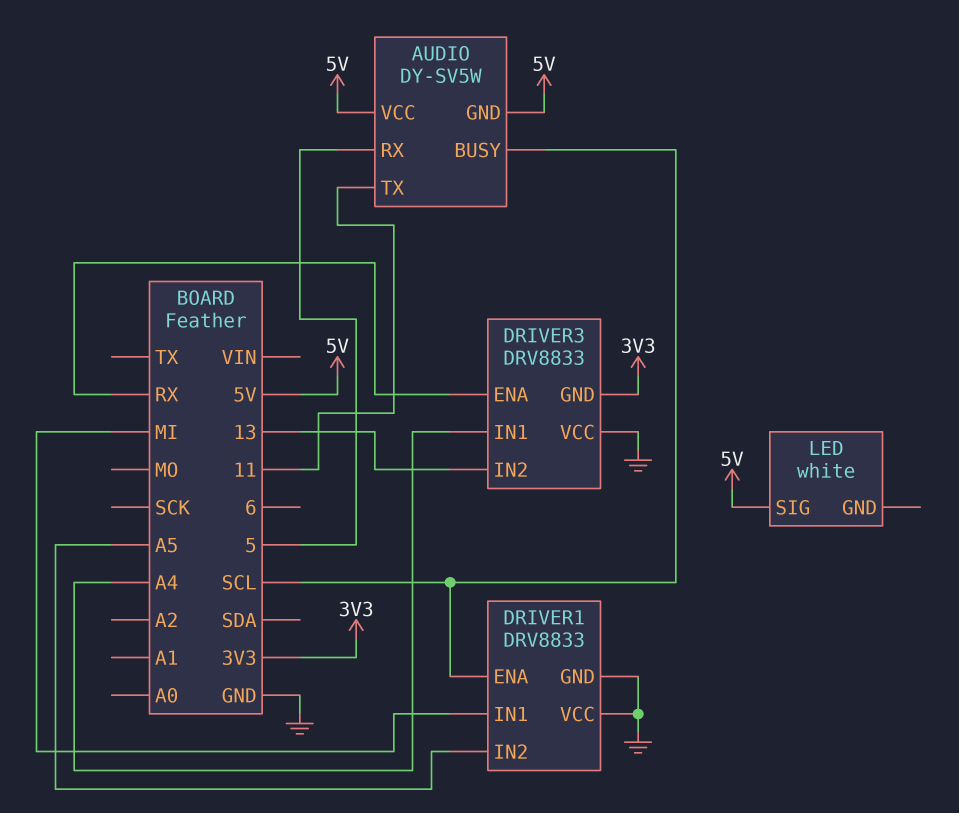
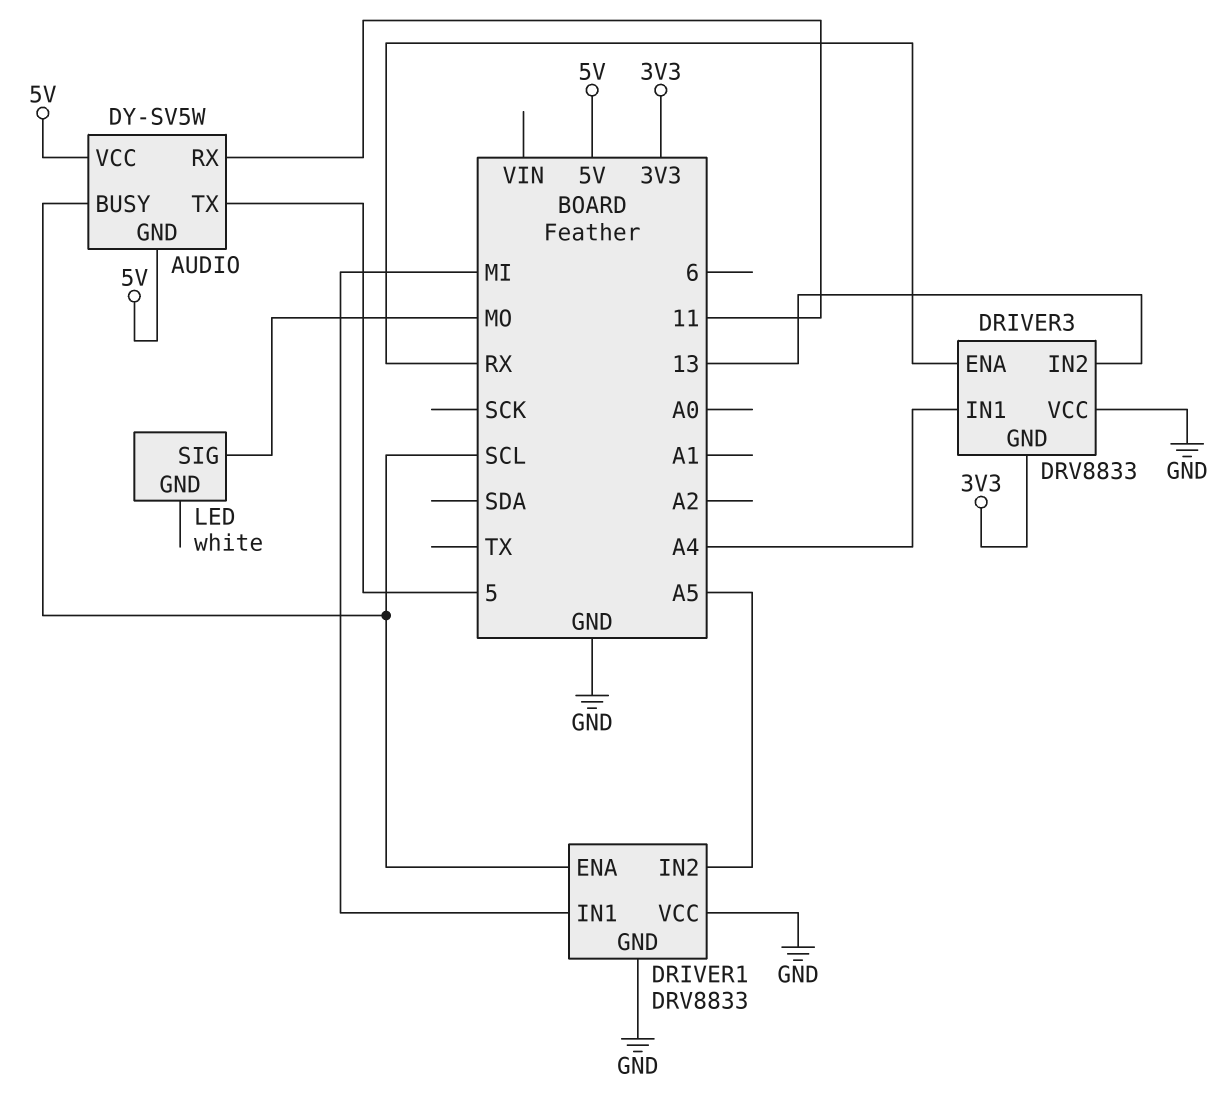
AUDIO pin RX: 5 -> 11
AUDIO pin TX: 11 -> 5
LED pin SIG: 5V -> MO

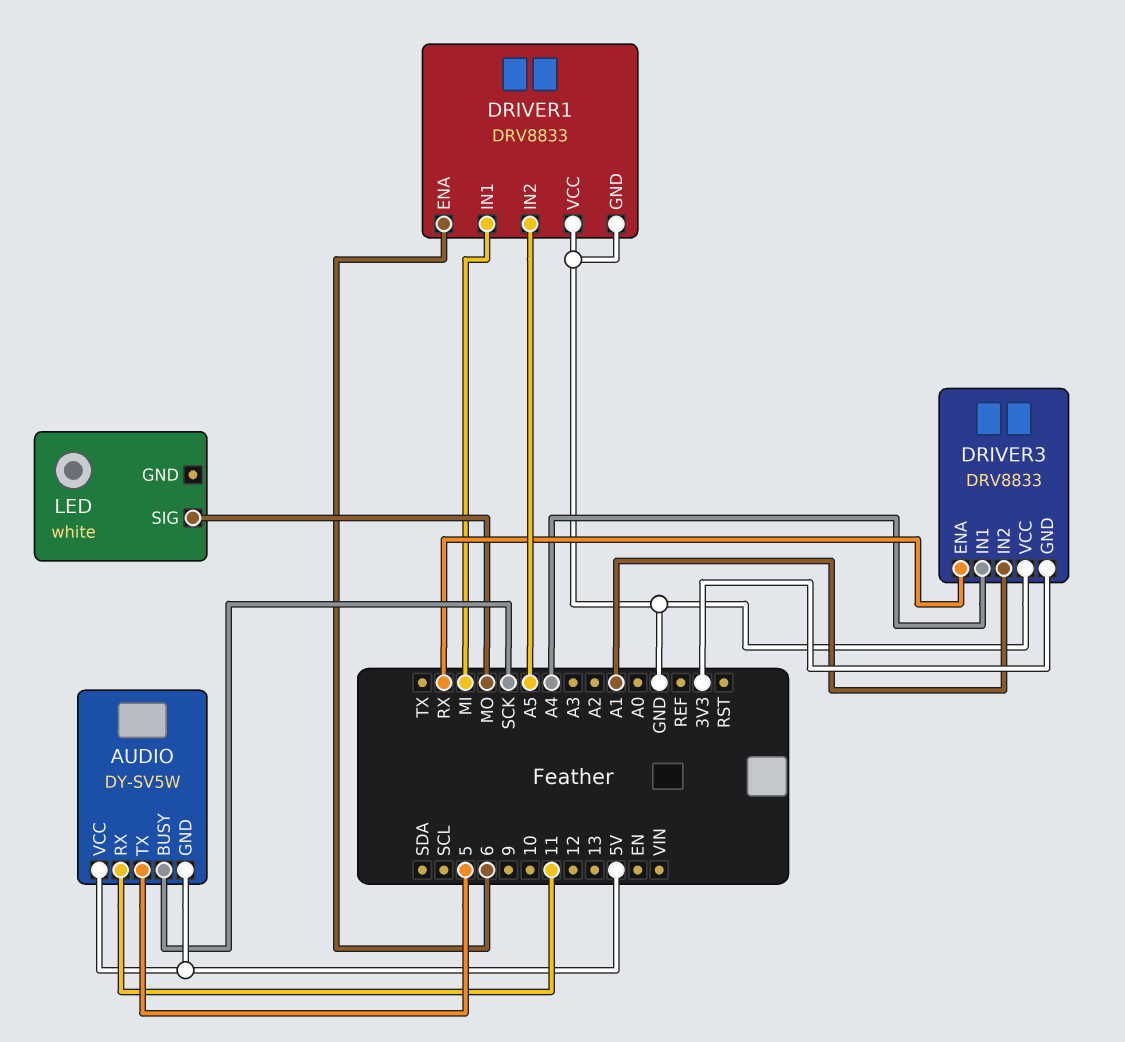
AUDIO pin BUSY: SCL -> SCK
DRIVER1 pin ENA: SCL -> 6
DRIVER3 pin IN2: 13 -> A1

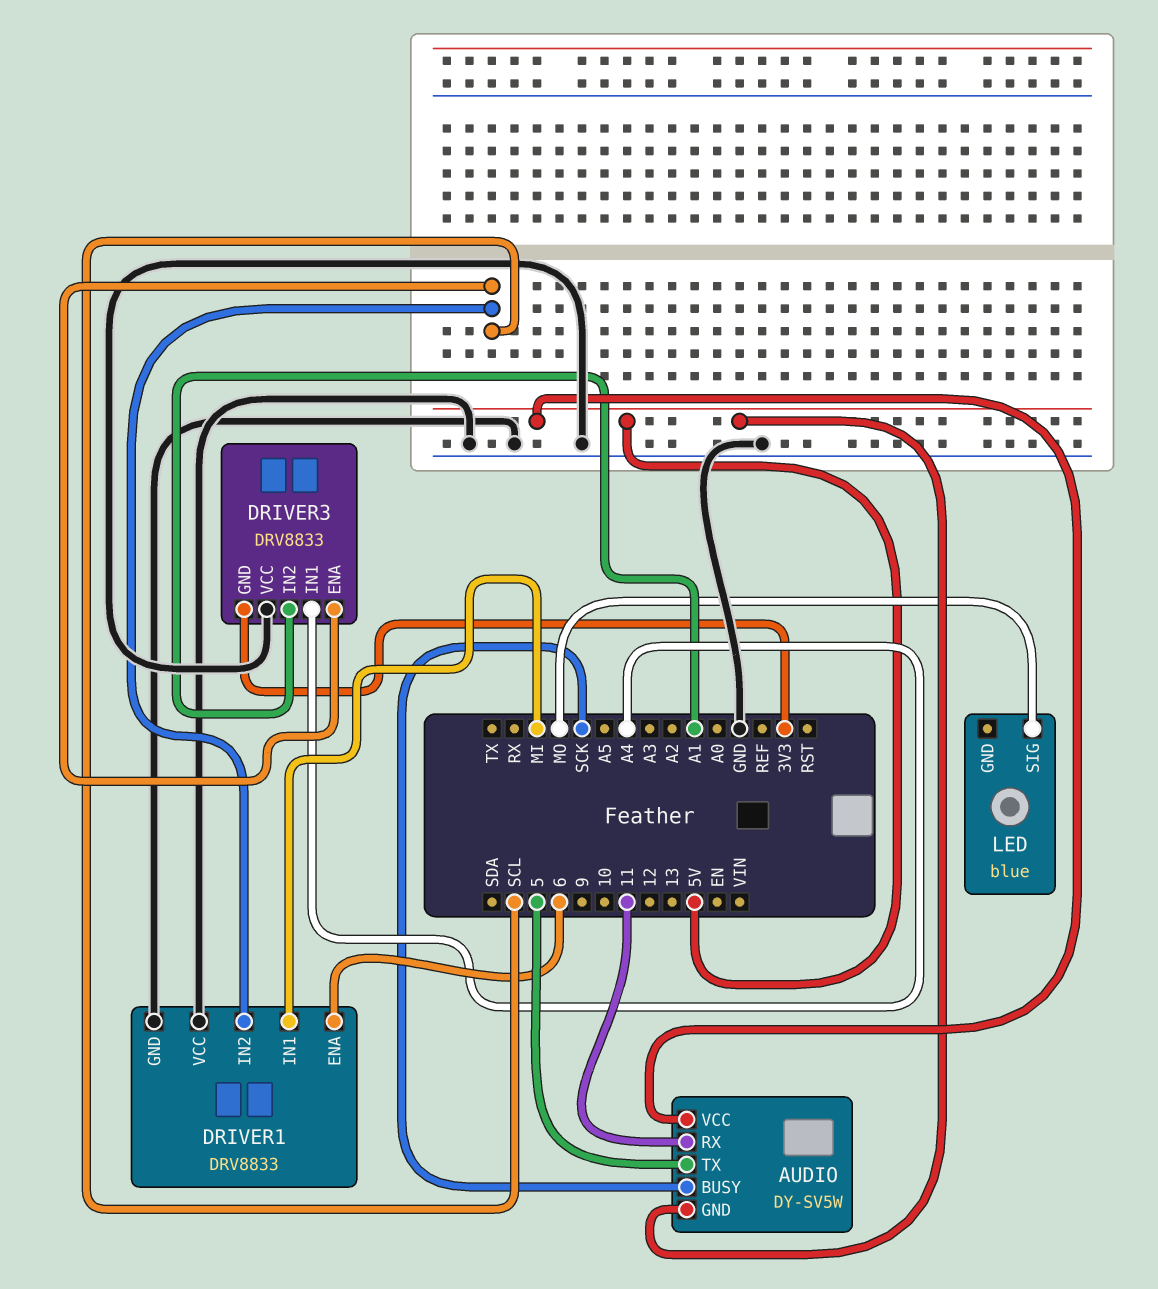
DRIVER1 pin IN2: A5 -> SCL
DRIVER3 pin ENA: RX -> SCL
LED: white -> blue

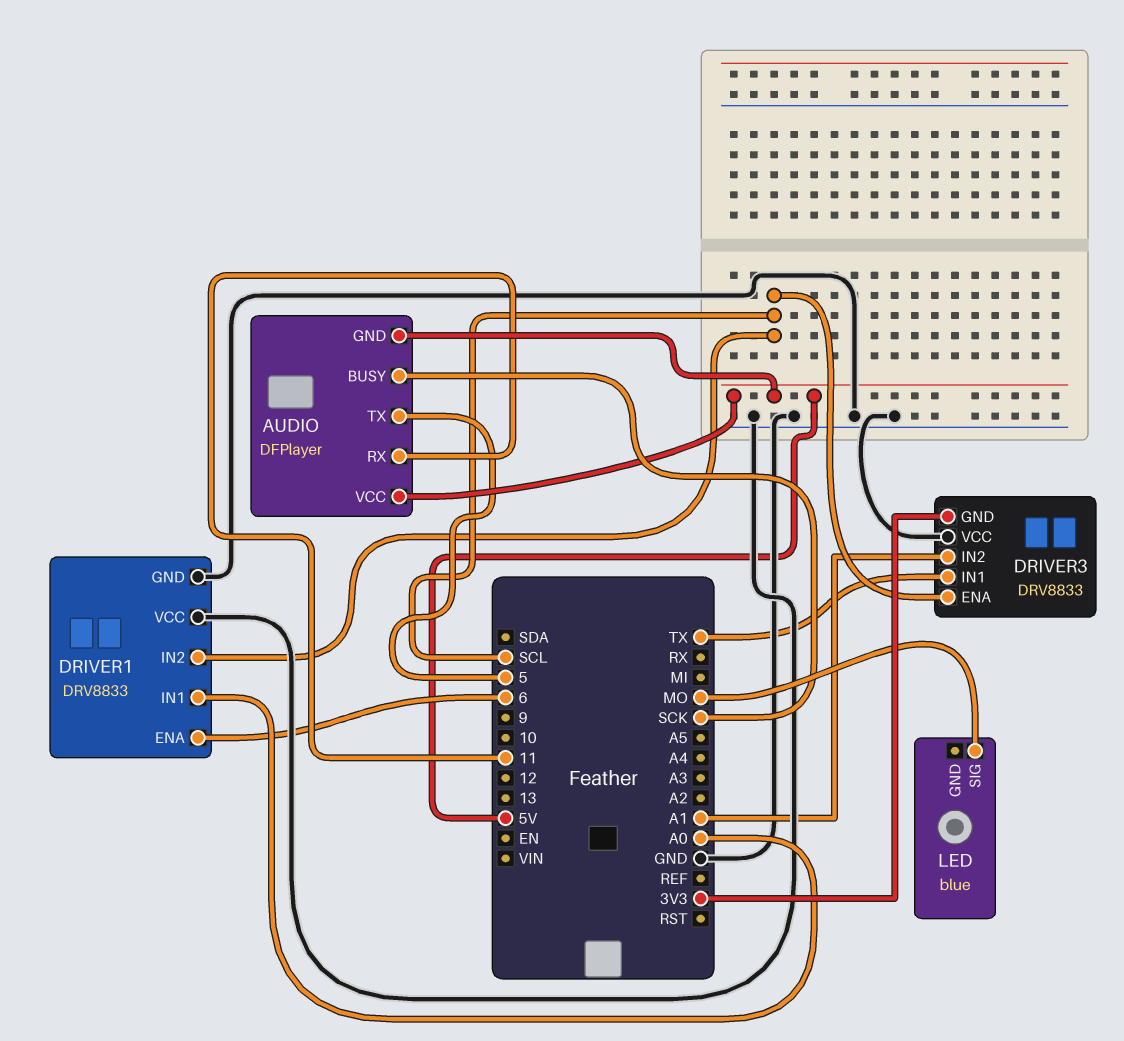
AUDIO: DY-SV5W -> DFPlayer
DRIVER1 pin IN1: MI -> A0
DRIVER3 pin IN1: A4 -> TX

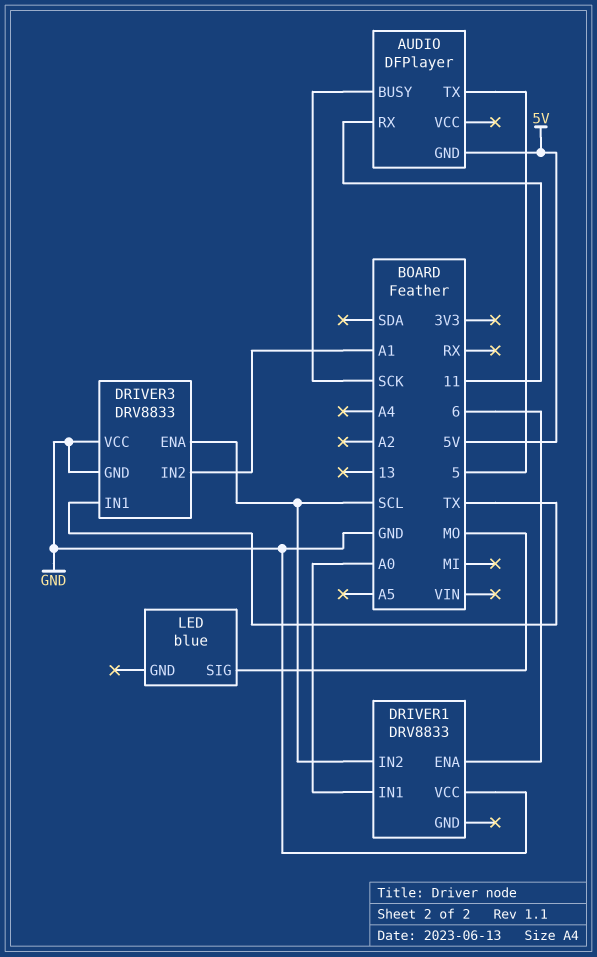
AUDIO pin VCC: 5V -> none
DRIVER1 pin GND: GND -> none
DRIVER3 pin GND: 3V3 -> GND

